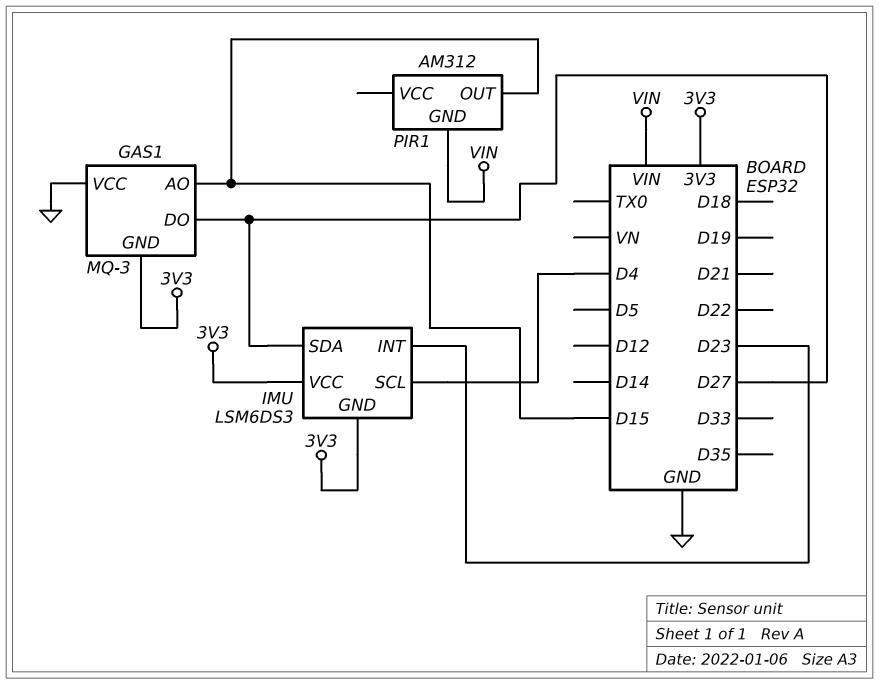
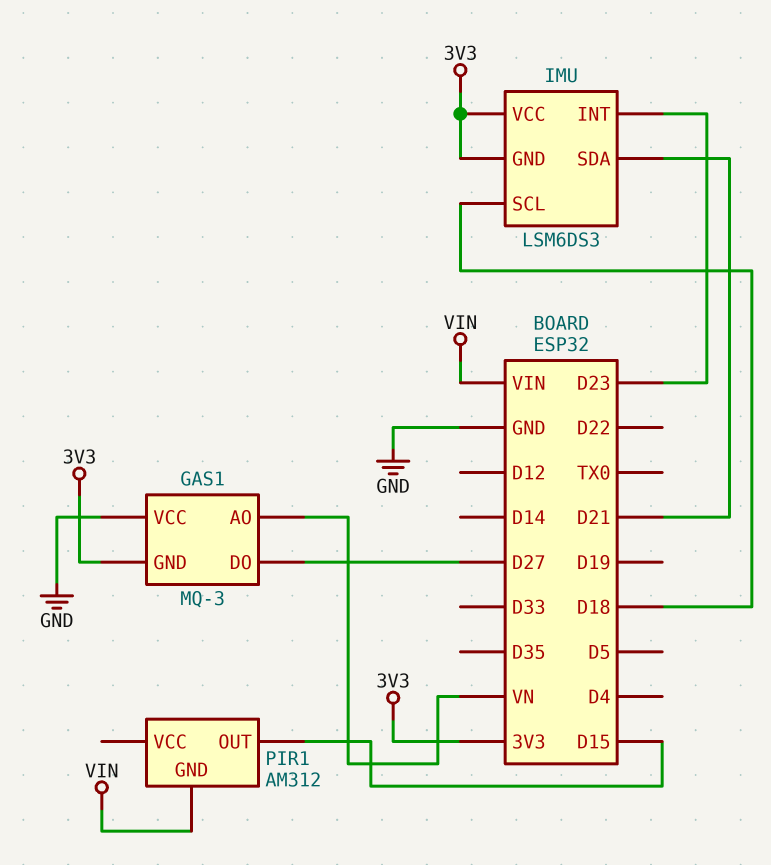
GAS1 pin AO: D15 -> VN
IMU pin SCL: D4 -> D18
IMU pin SDA: D27 -> D21

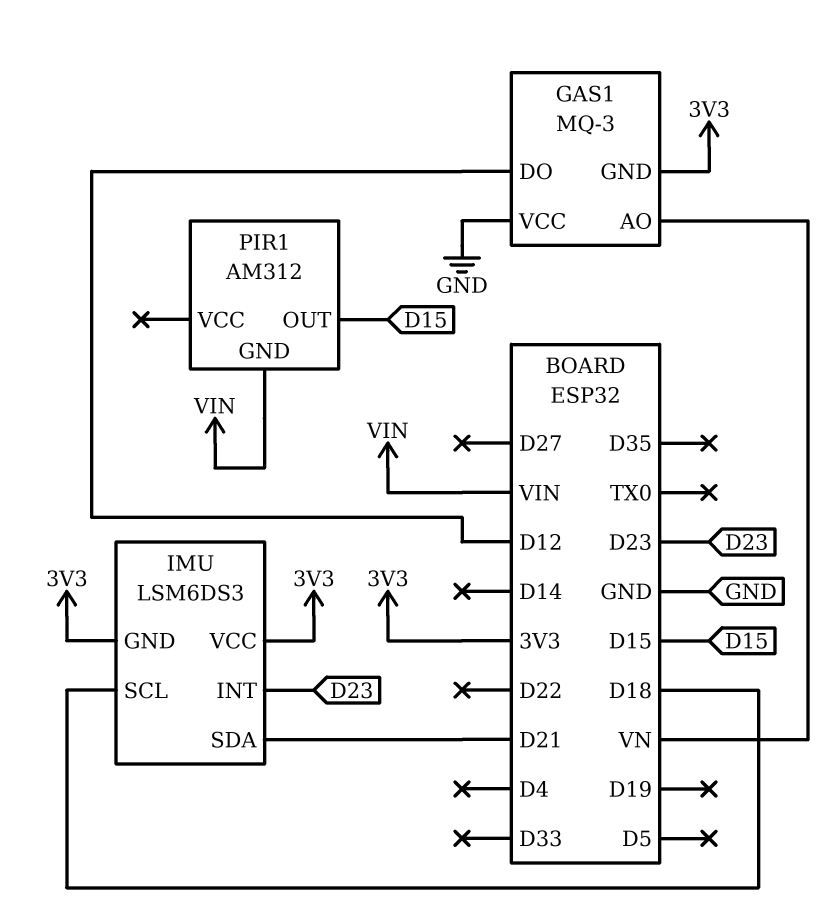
GAS1 pin DO: D27 -> D12

